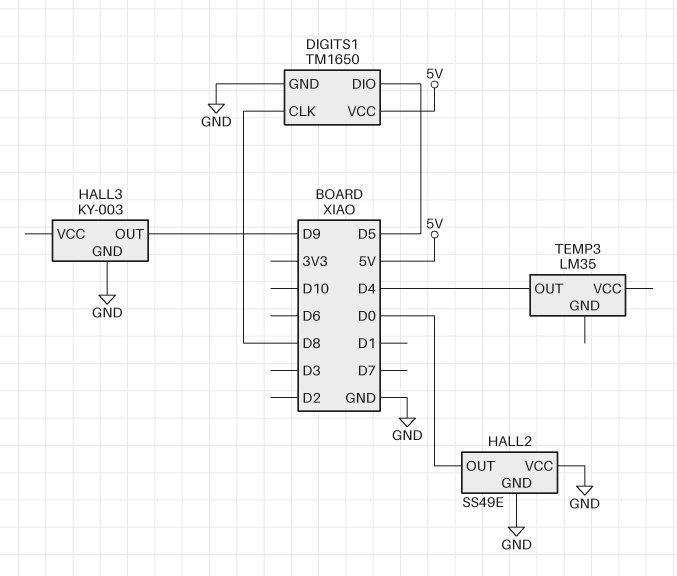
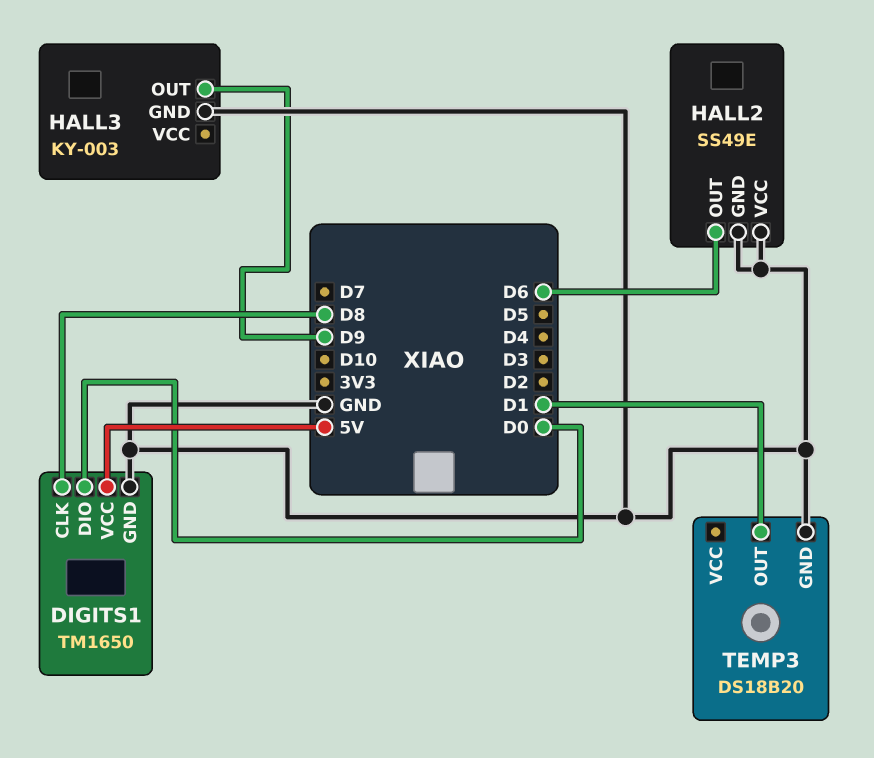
DIGITS1 pin DIO: D5 -> D0
HALL2 pin OUT: D0 -> D6
TEMP3: LM35 -> DS18B20
TEMP3 pin GND: none -> GND
TEMP3 pin OUT: D4 -> D1

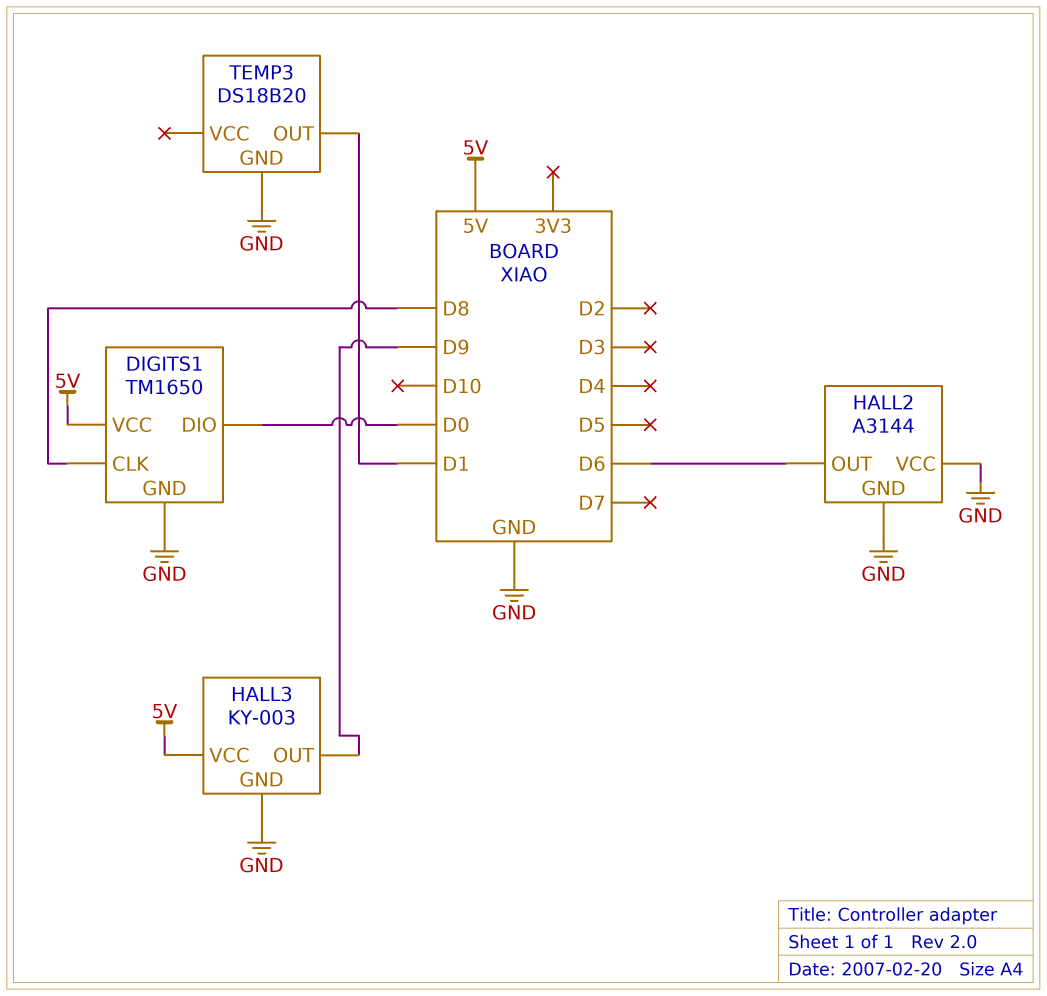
HALL2: SS49E -> A3144
HALL3 pin VCC: none -> 5V

